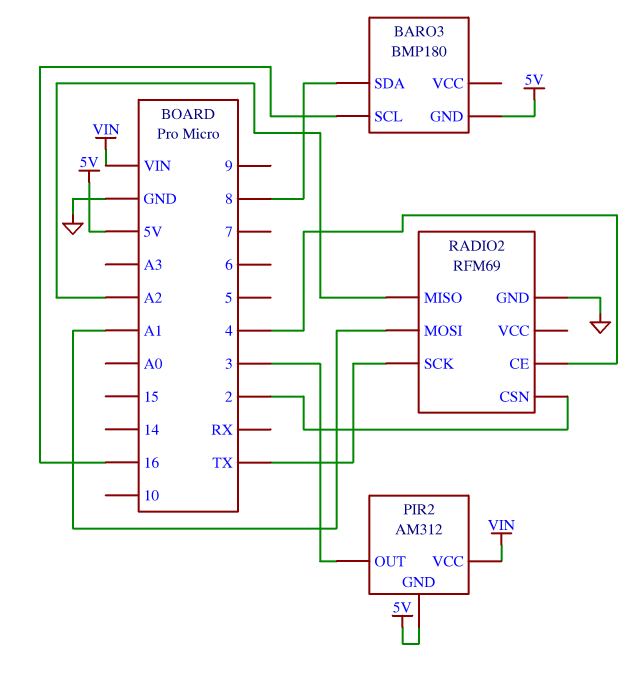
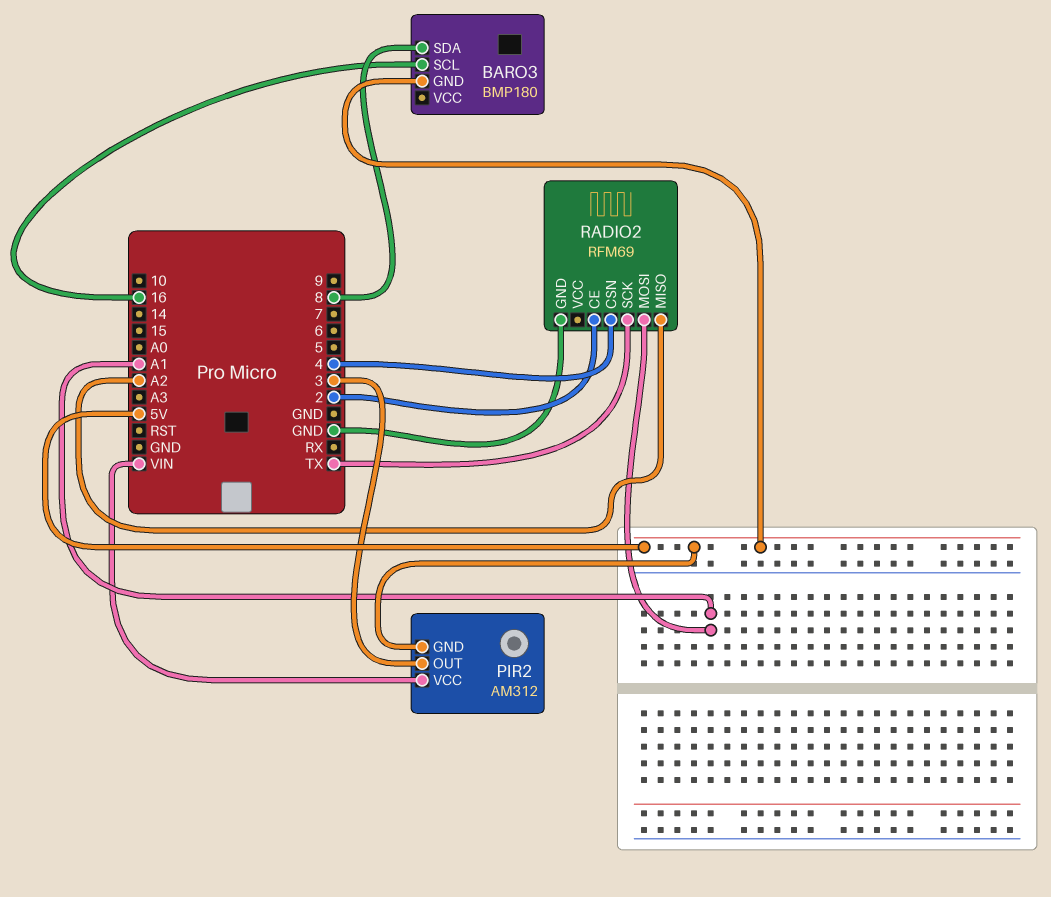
RADIO2 pin CE: 4 -> 2
RADIO2 pin CSN: 2 -> 4

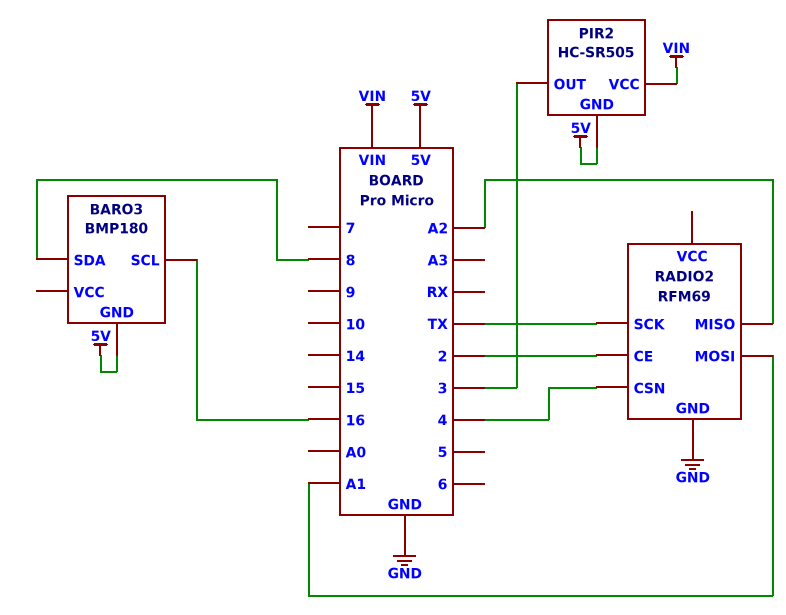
PIR2: AM312 -> HC-SR505

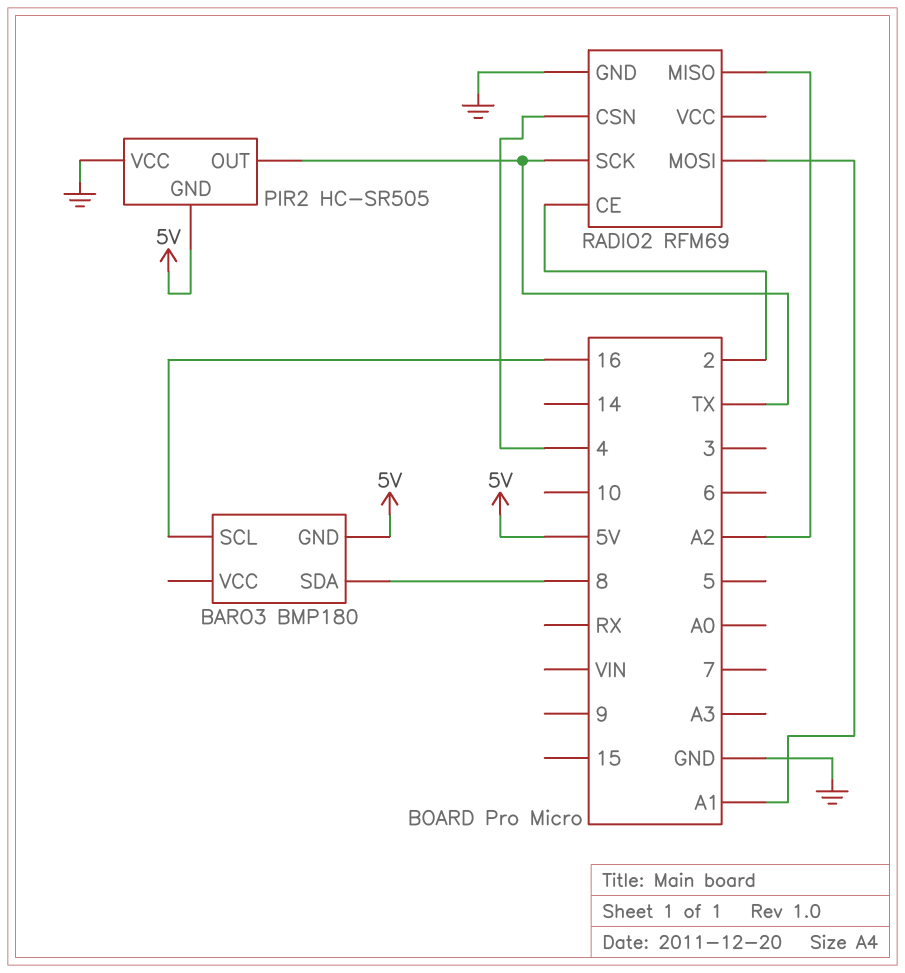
PIR2 pin OUT: 3 -> TX
PIR2 pin VCC: VIN -> GND

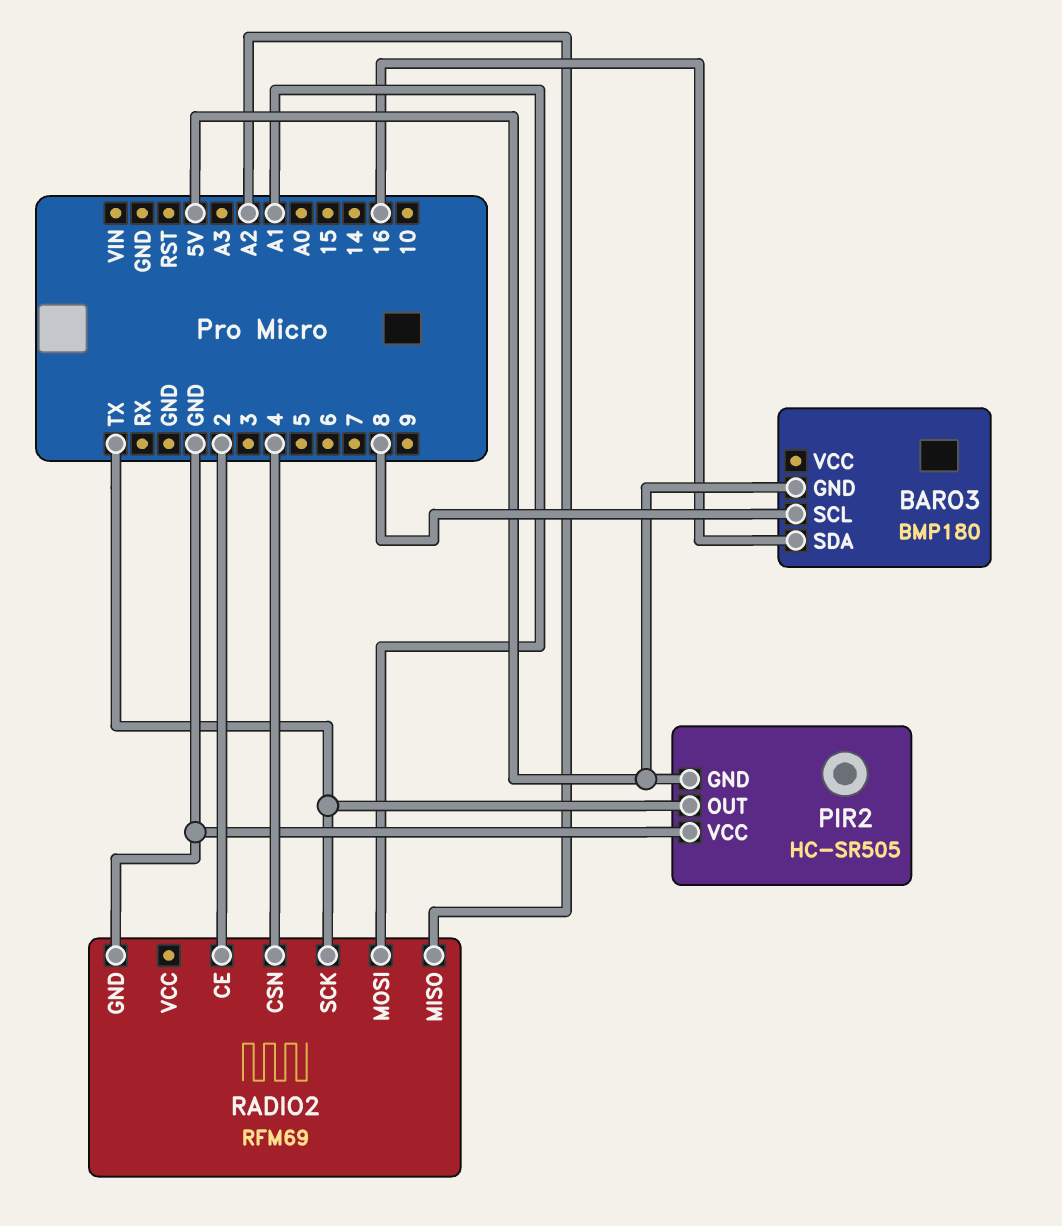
BARO3 pin SCL: 16 -> 8
BARO3 pin SDA: 8 -> 16

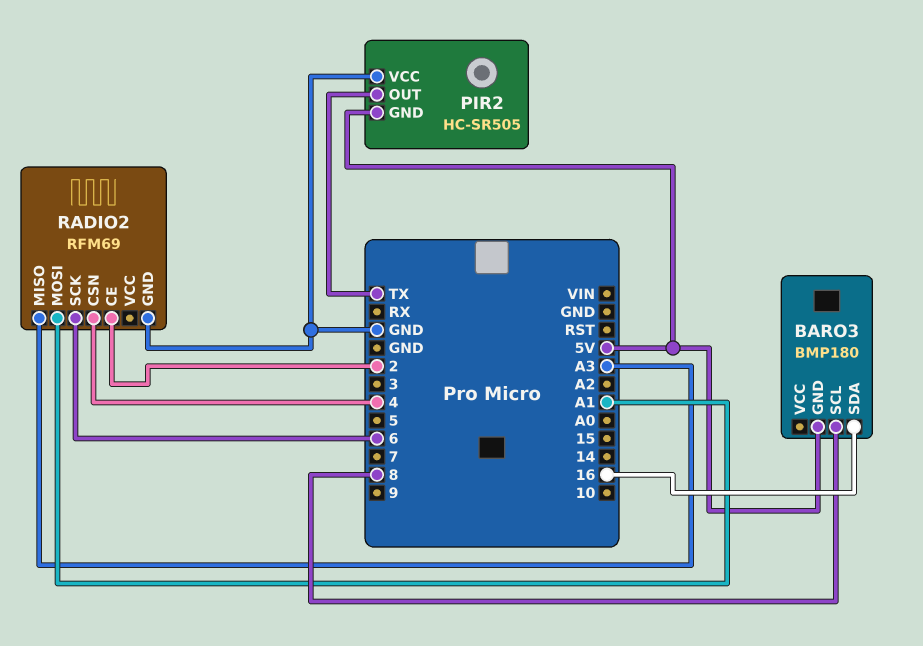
RADIO2 pin MISO: A2 -> A3
RADIO2 pin SCK: TX -> 6

